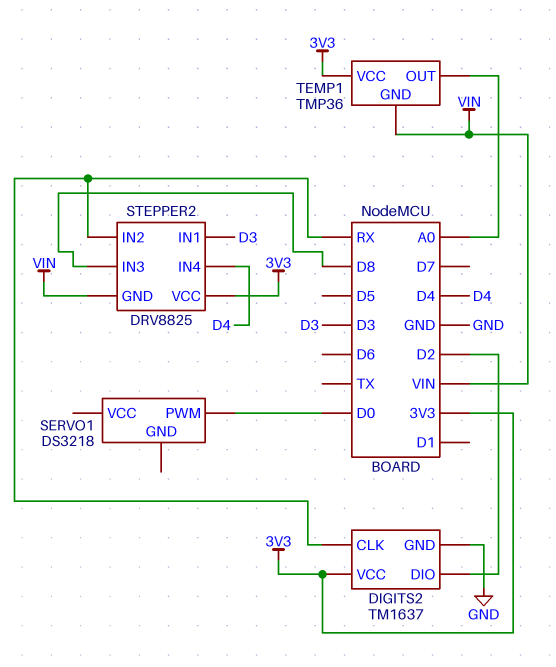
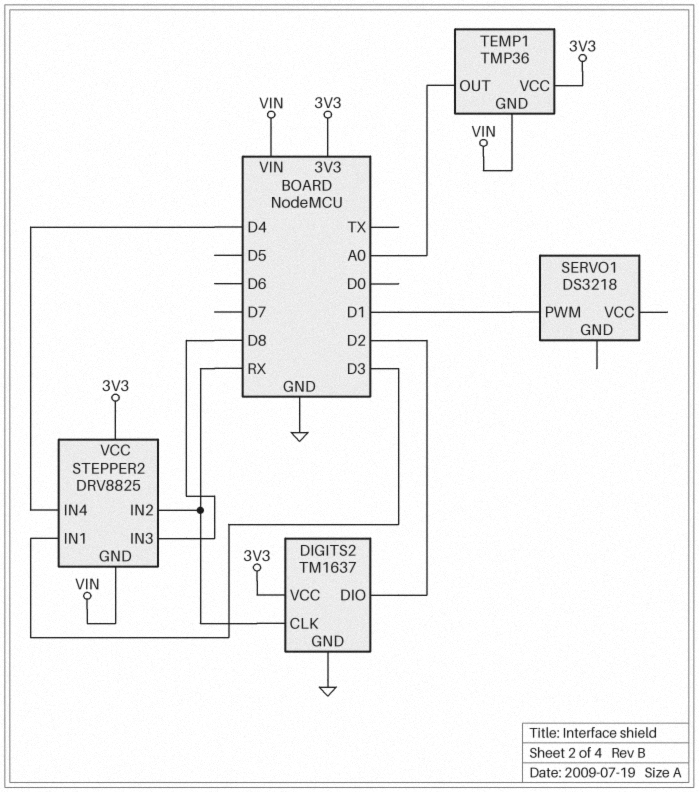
SERVO1 pin PWM: D0 -> D1

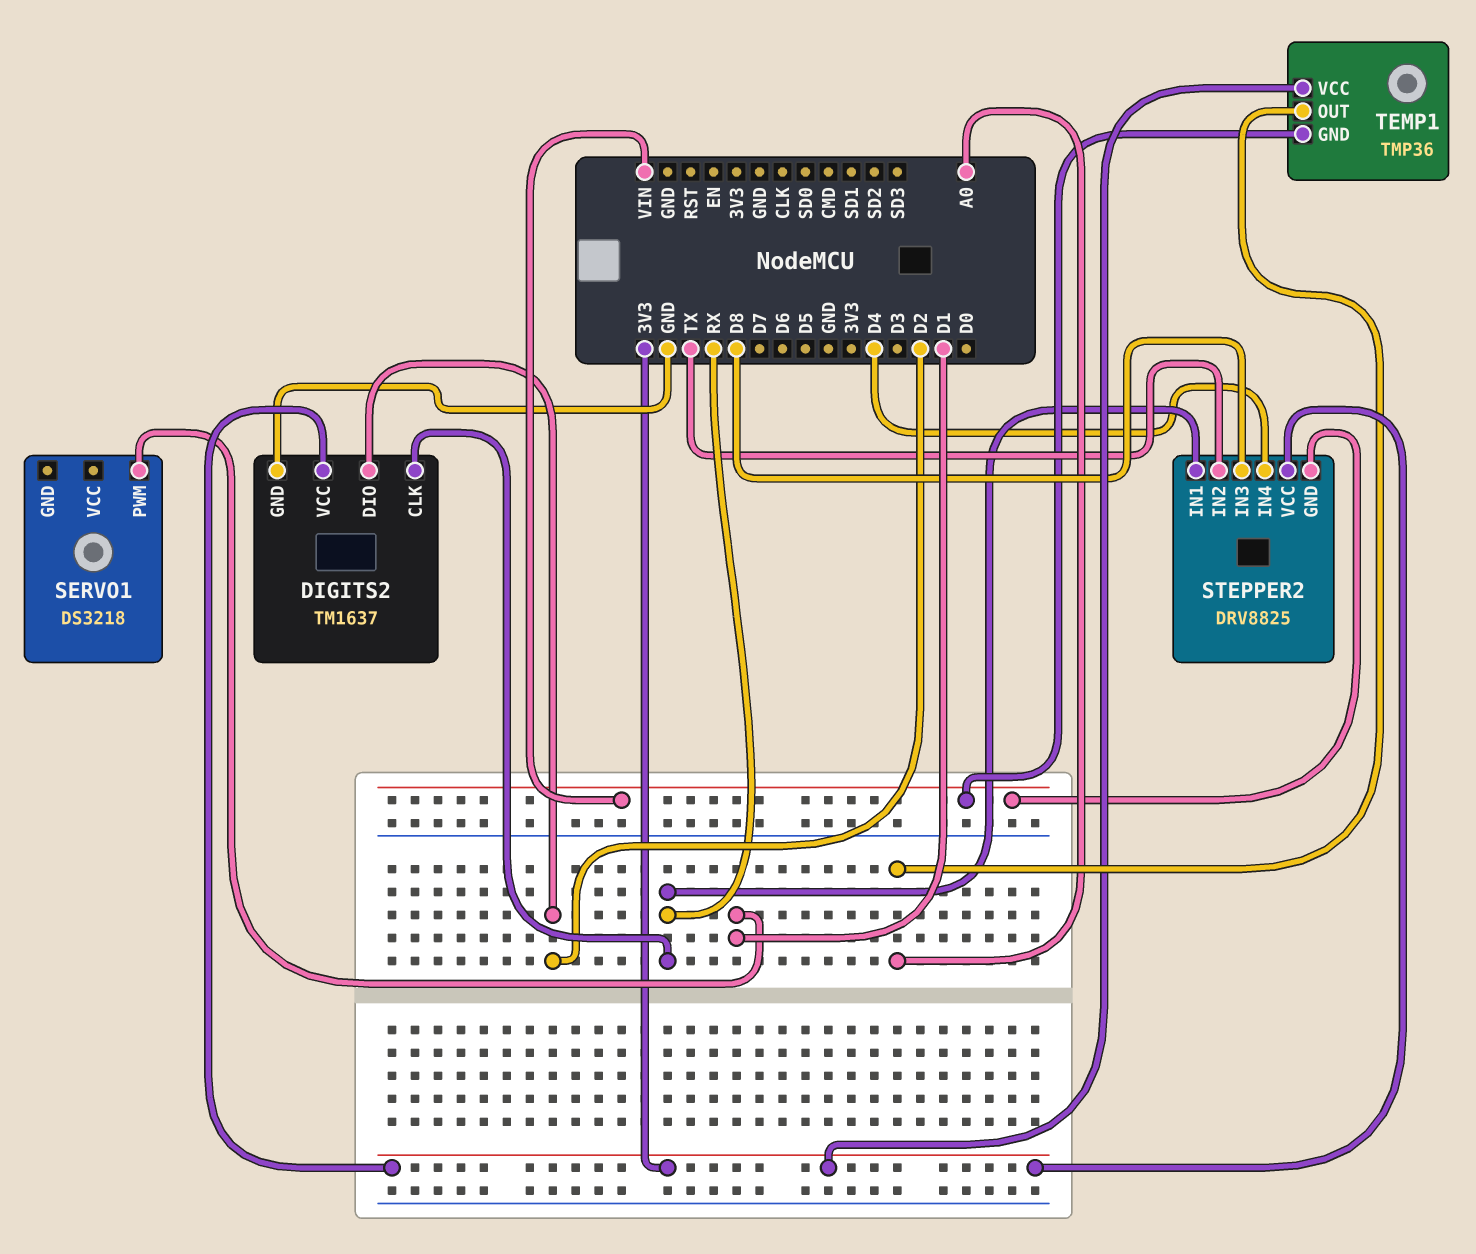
STEPPER2 pin IN1: D3 -> RX
STEPPER2 pin IN2: RX -> TX

